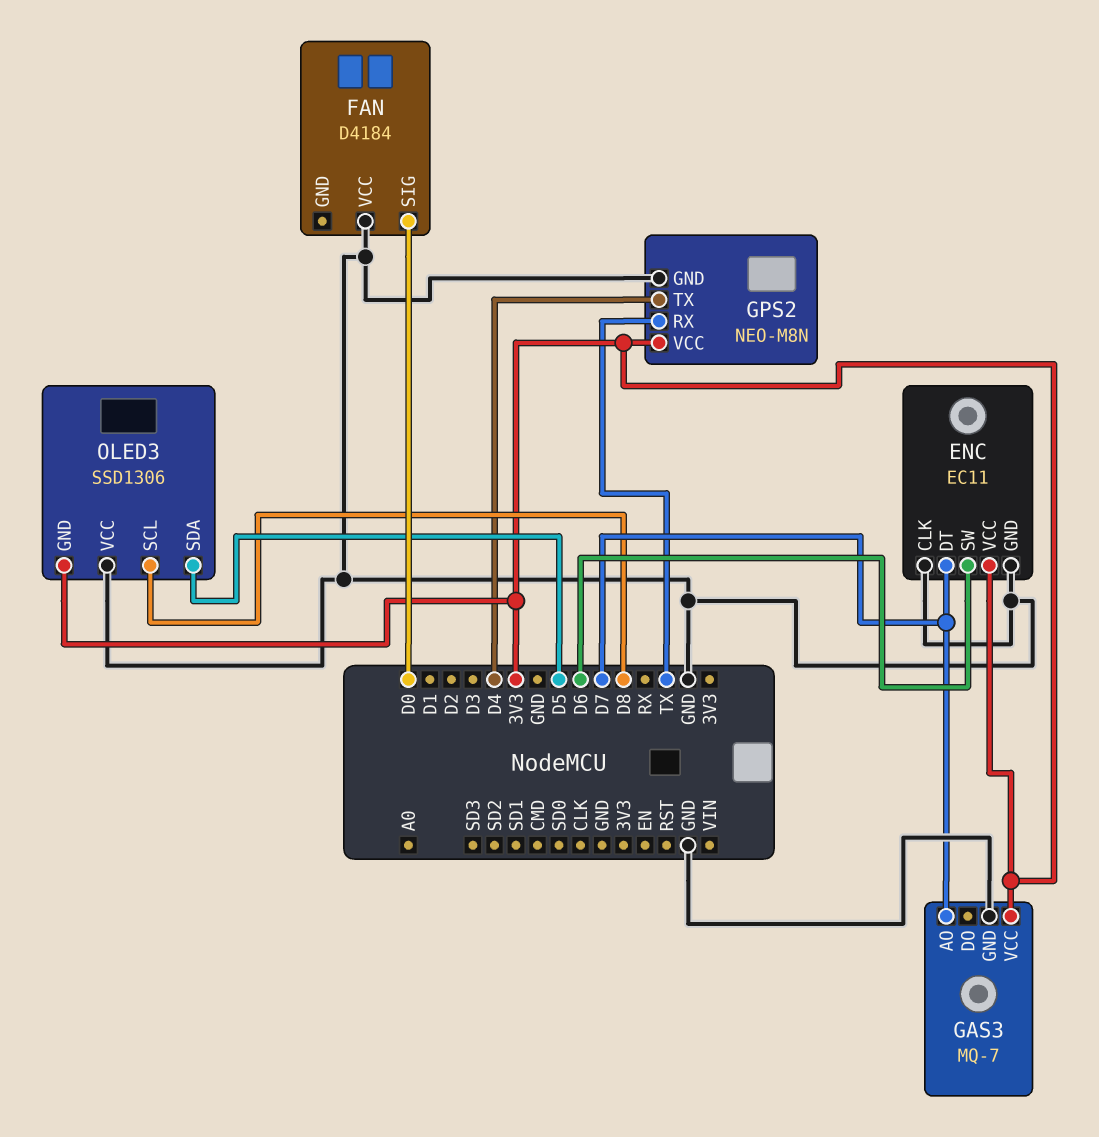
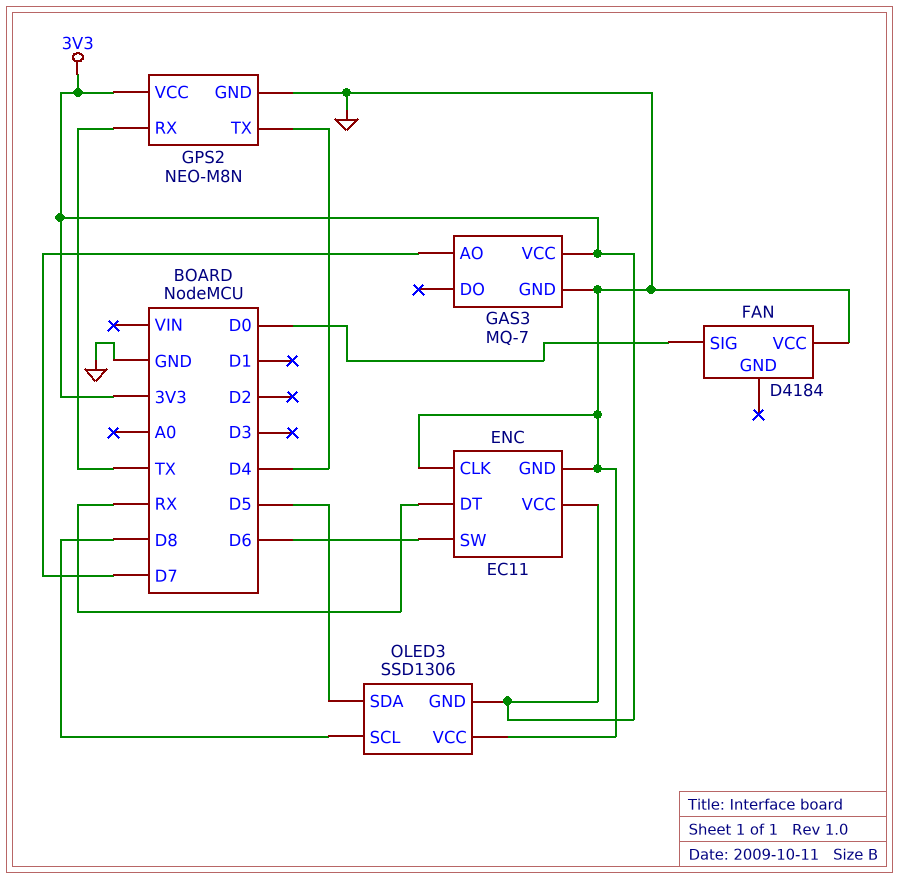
ENC pin DT: D7 -> RX

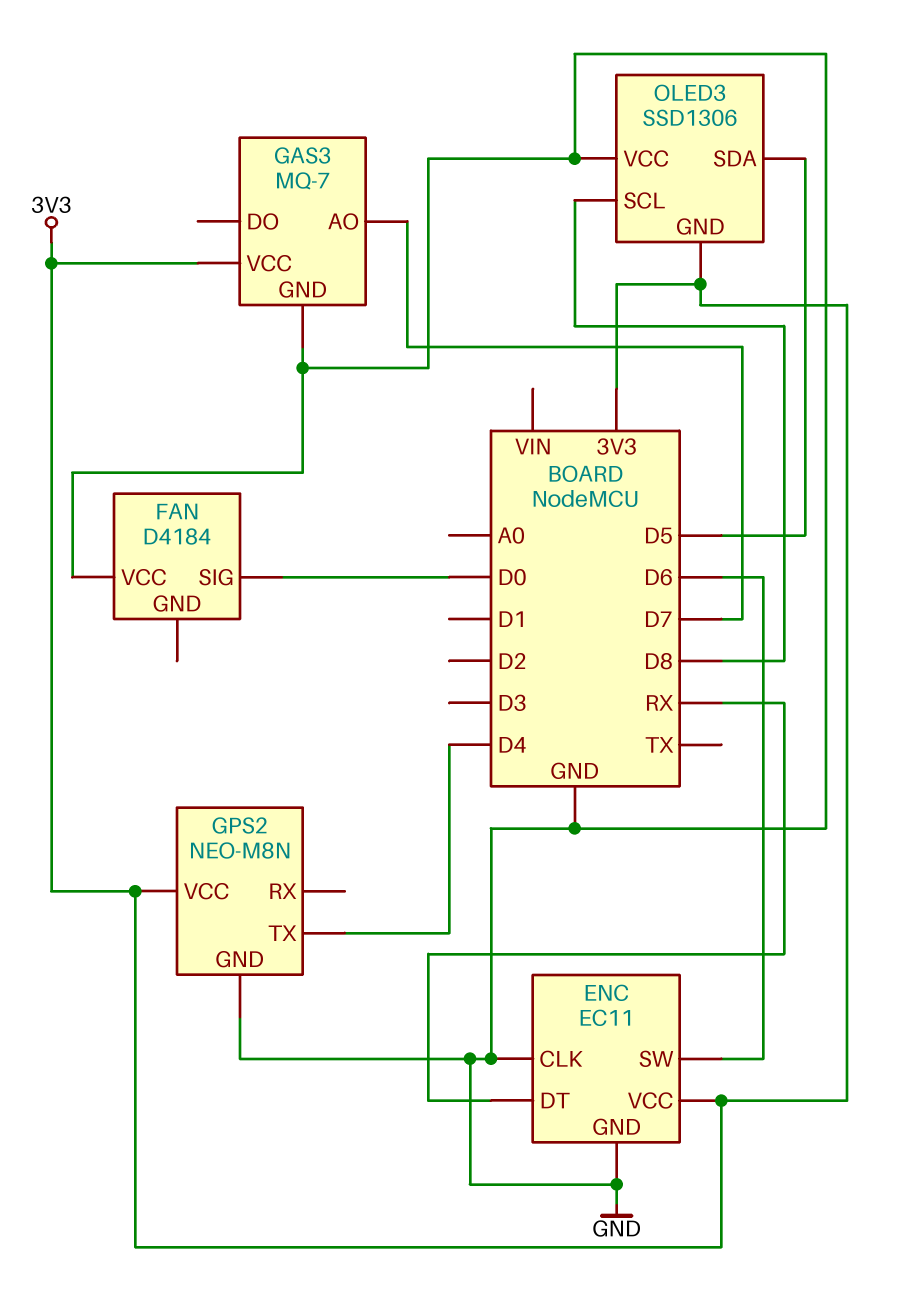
GPS2 pin RX: TX -> none

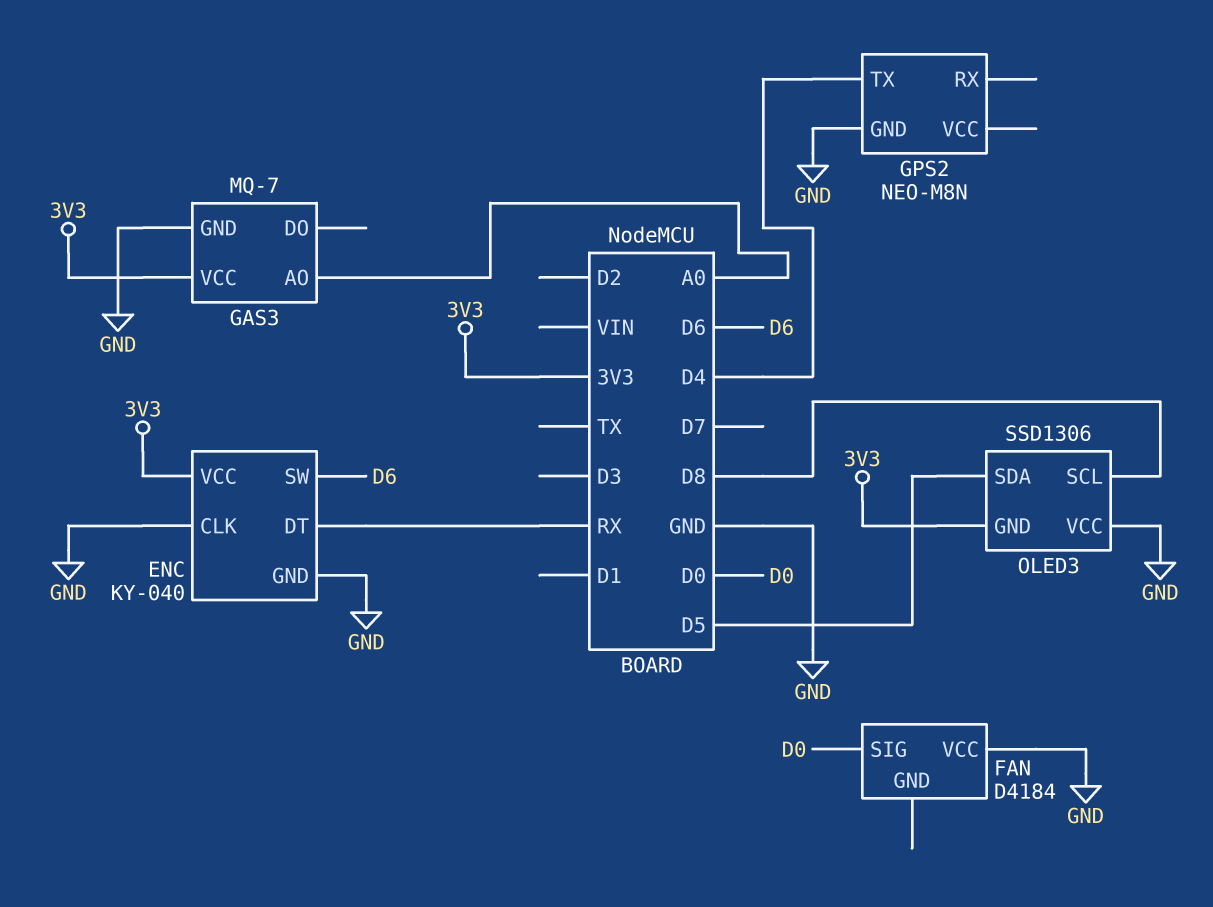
ENC: EC11 -> KY-040
GAS3 pin AO: D7 -> A0
GPS2 pin VCC: 3V3 -> none

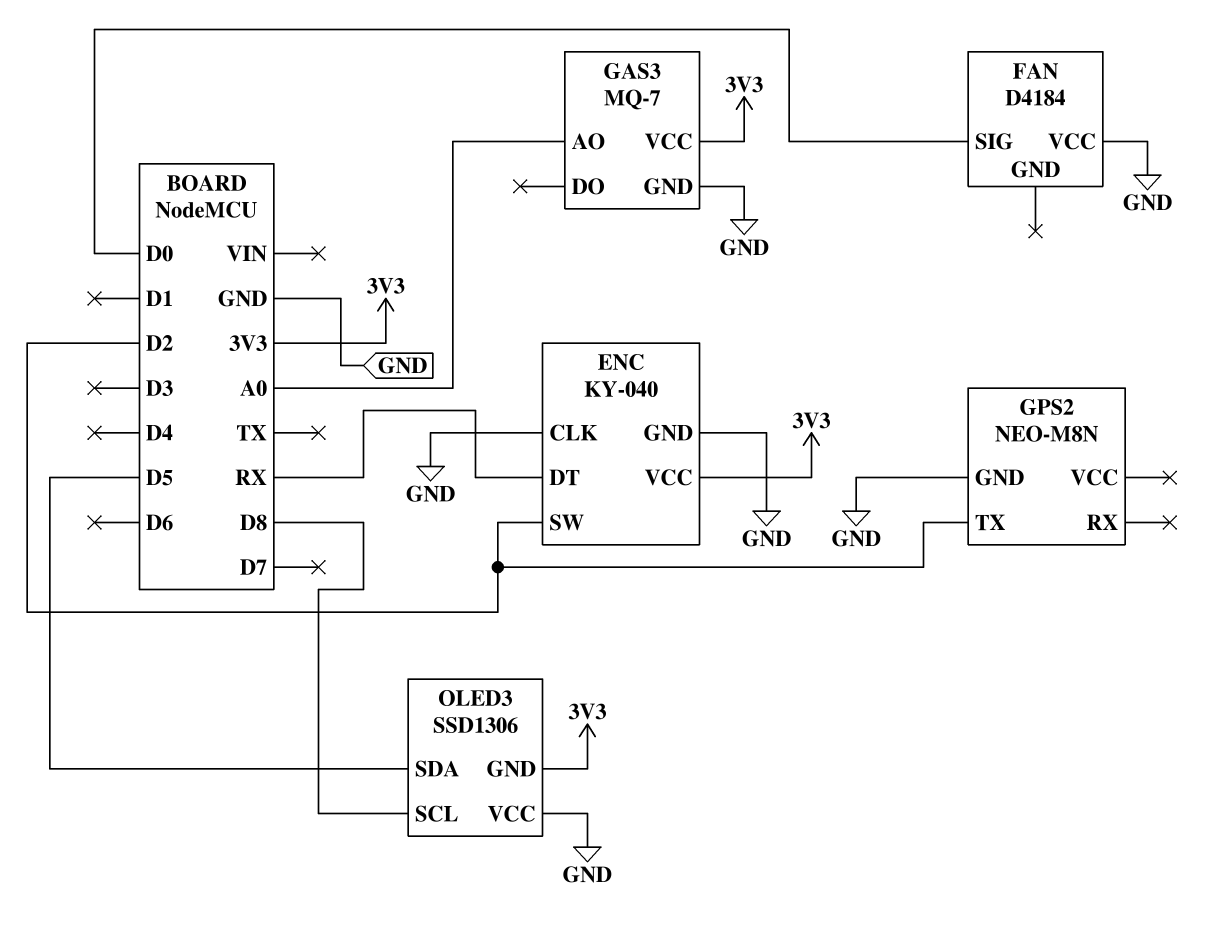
ENC pin SW: D6 -> D2
GPS2 pin TX: D4 -> D2

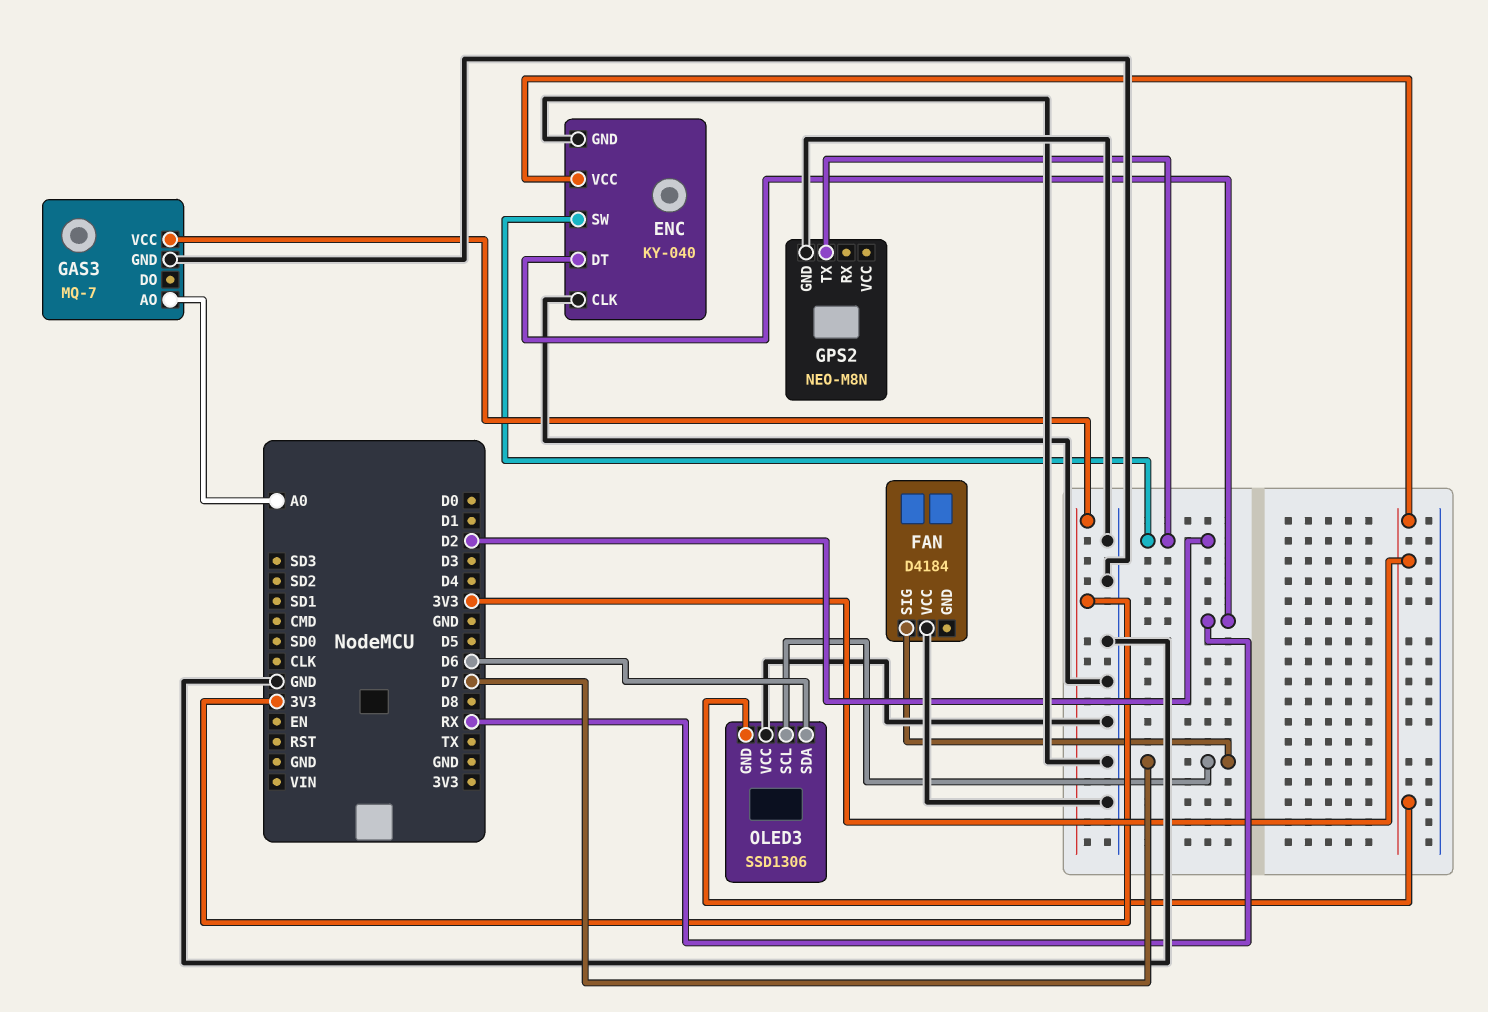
FAN pin SIG: D0 -> D7
OLED3 pin SCL: D8 -> D7
OLED3 pin SDA: D5 -> D6

